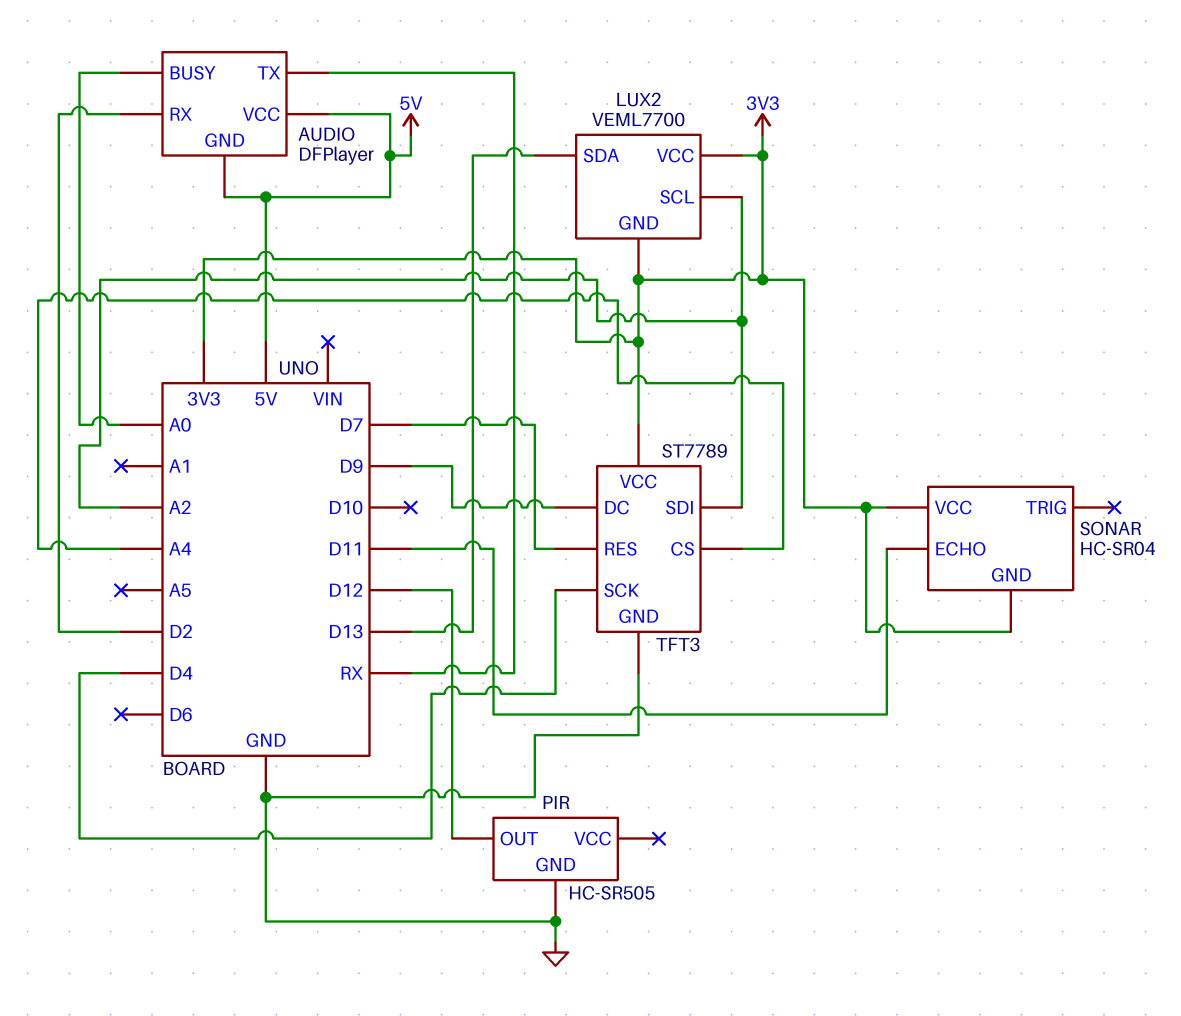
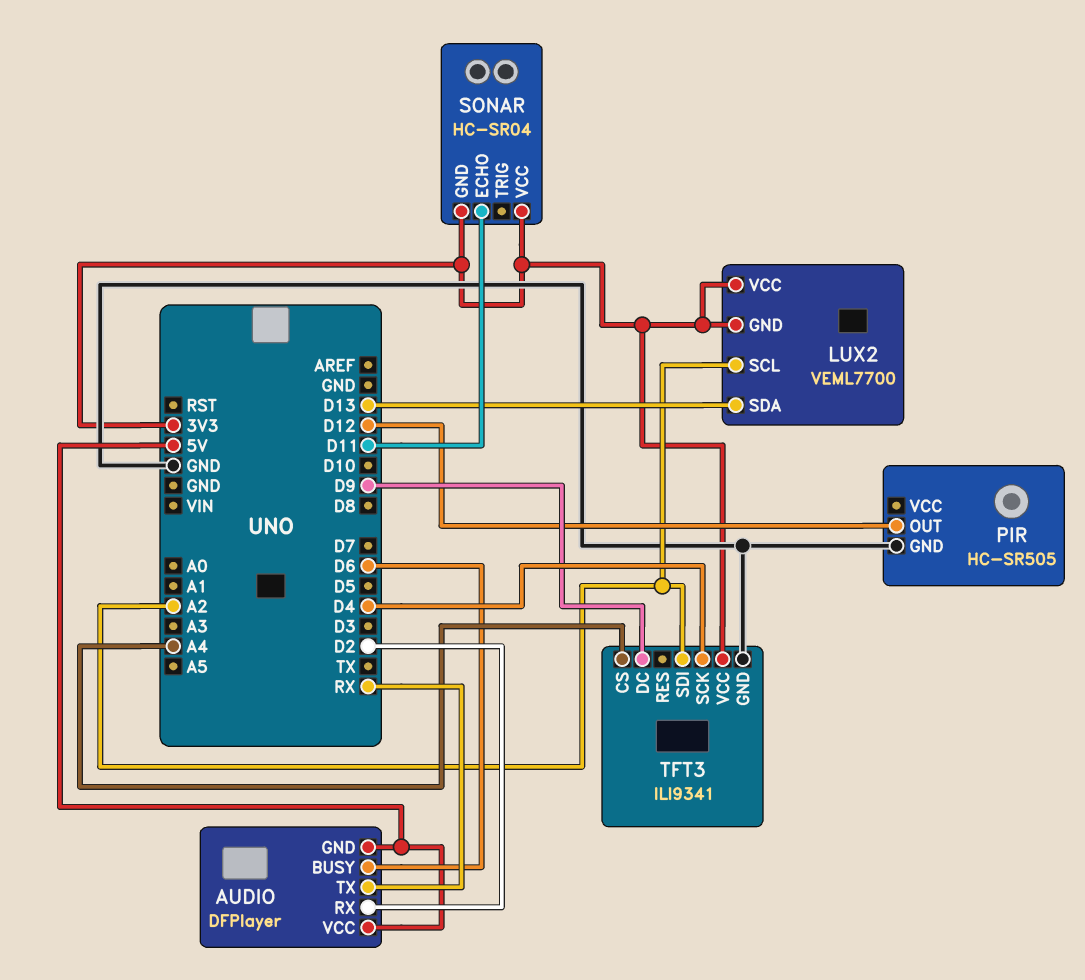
AUDIO pin BUSY: A0 -> D6
TFT3: ST7789 -> ILI9341
TFT3 pin RES: D7 -> none

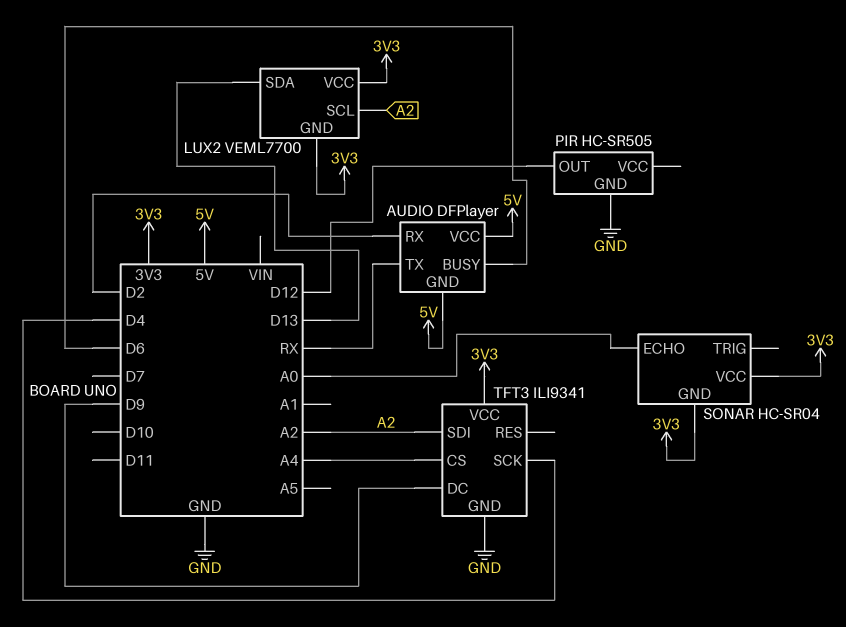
SONAR pin ECHO: D11 -> A0

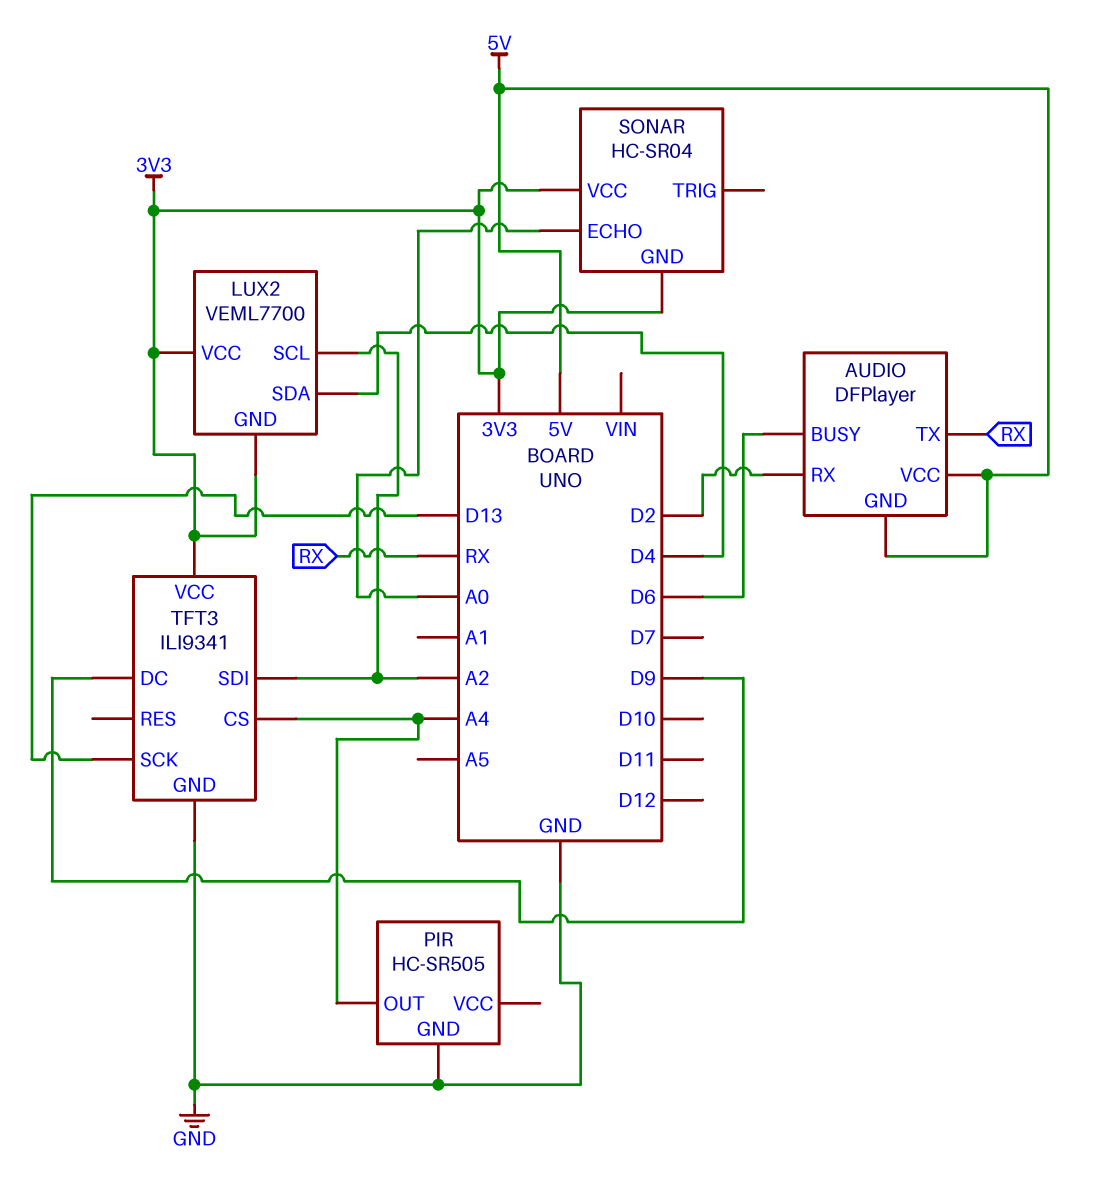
LUX2 pin SDA: D13 -> D4
PIR pin OUT: D12 -> A4
TFT3 pin SCK: D4 -> D13

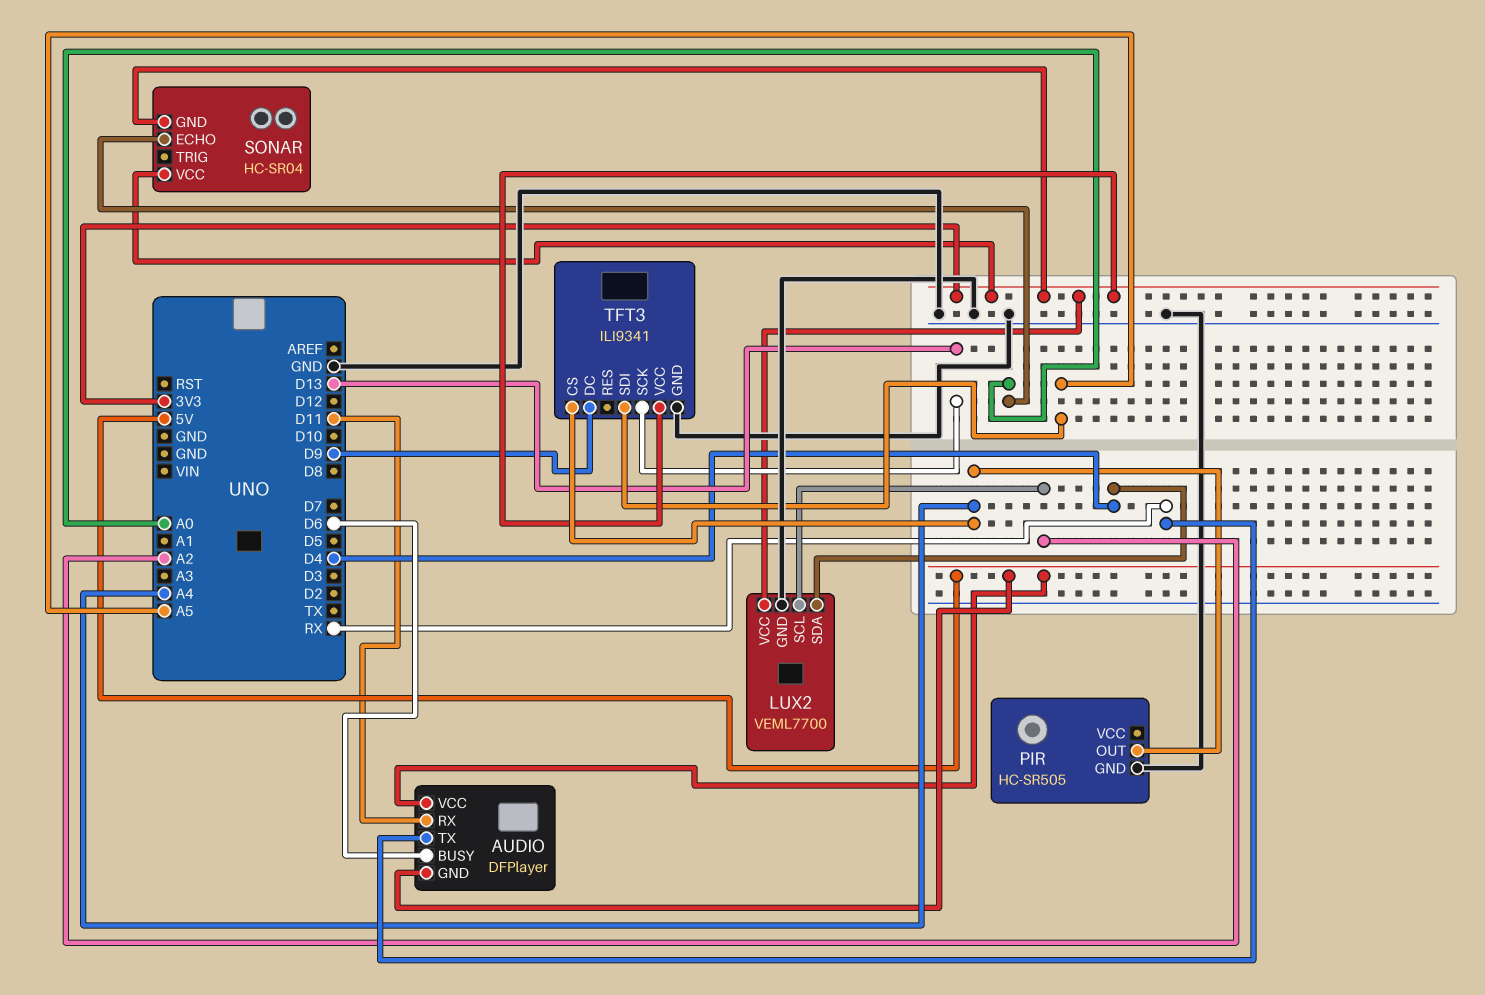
AUDIO pin RX: D2 -> D11
LUX2 pin GND: 3V3 -> GND
TFT3 pin SDI: A2 -> A5

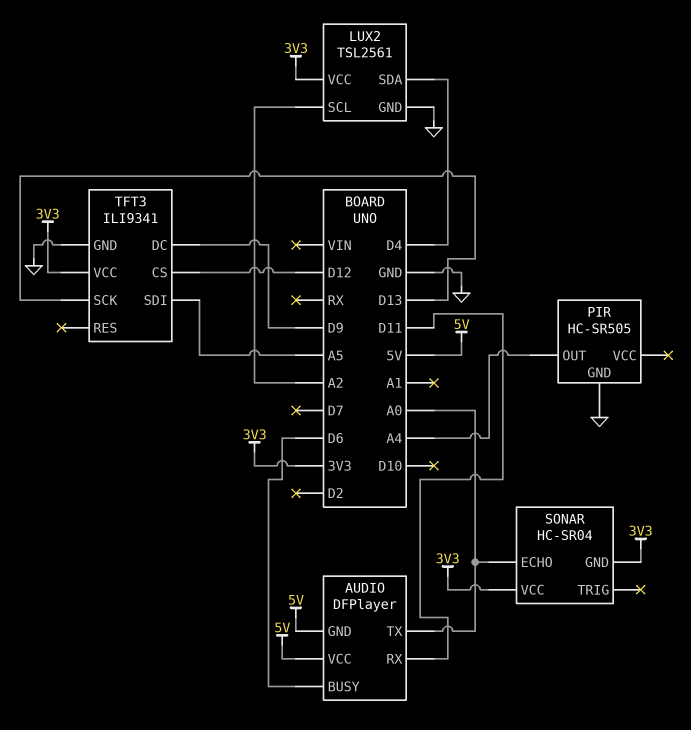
AUDIO pin TX: RX -> A0
LUX2: VEML7700 -> TSL2561
TFT3 pin CS: A4 -> D12

